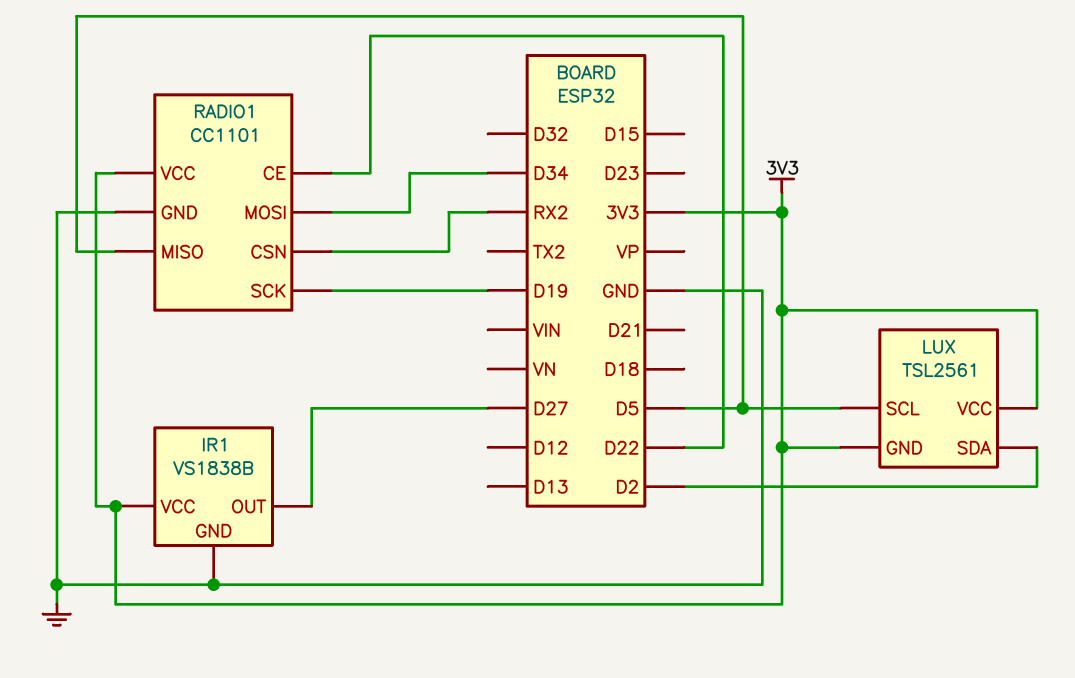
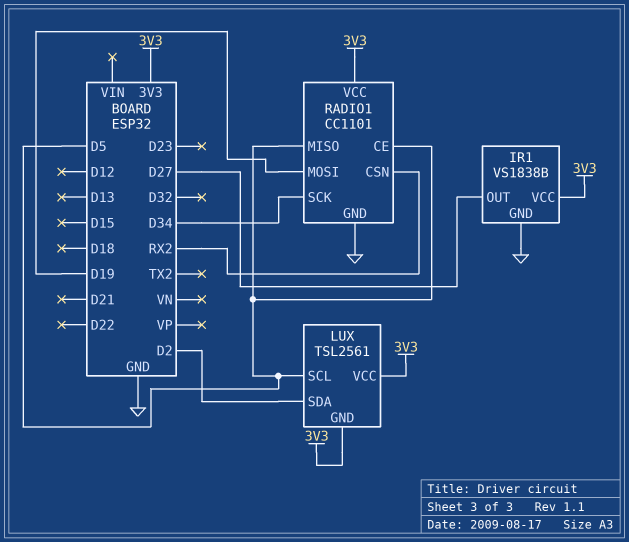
RADIO1 pin CE: D22 -> D5
RADIO1 pin MOSI: D34 -> D19
RADIO1 pin SCK: D19 -> D34

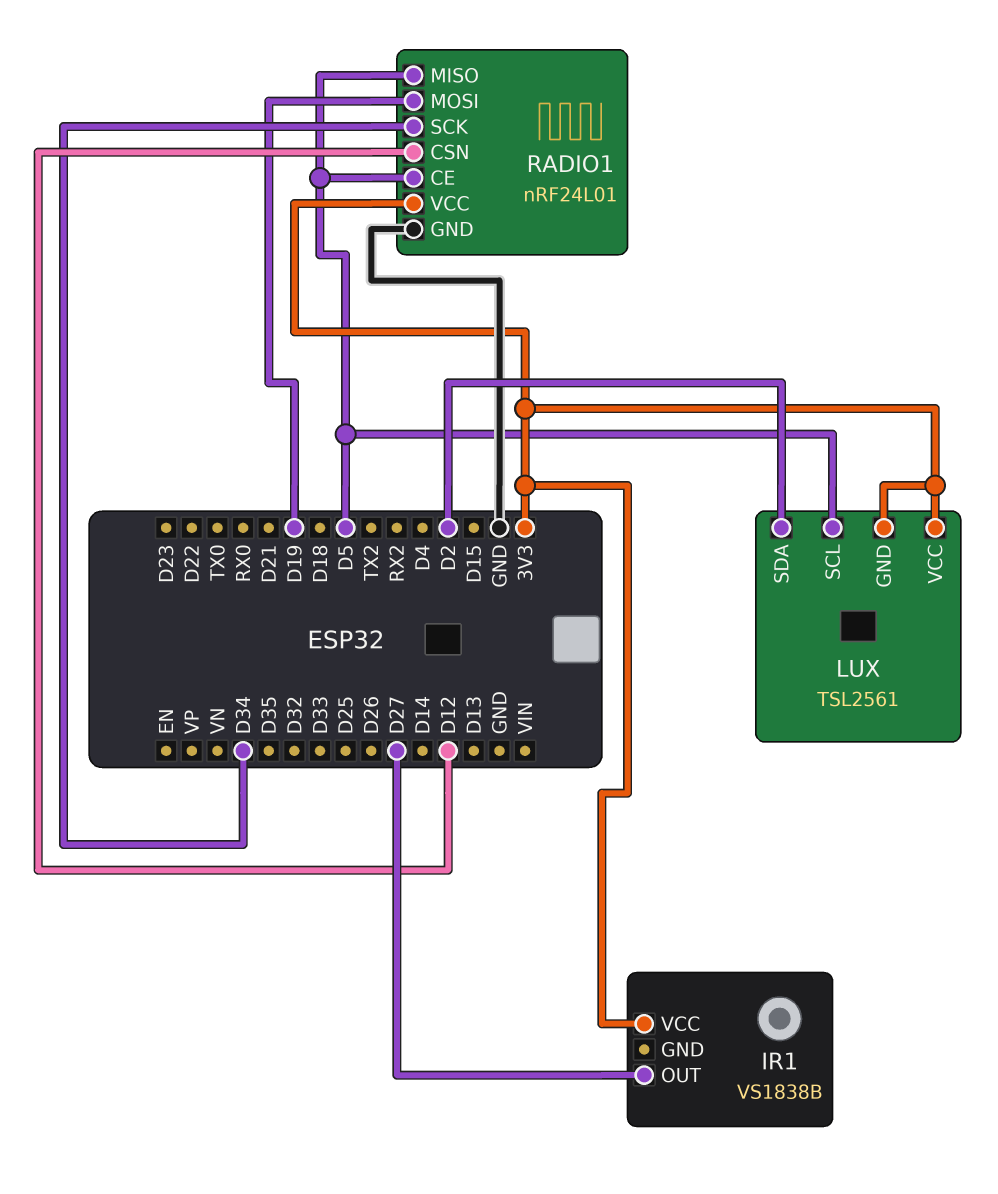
IR1 pin GND: GND -> none
RADIO1: CC1101 -> nRF24L01
RADIO1 pin CSN: RX2 -> D12

